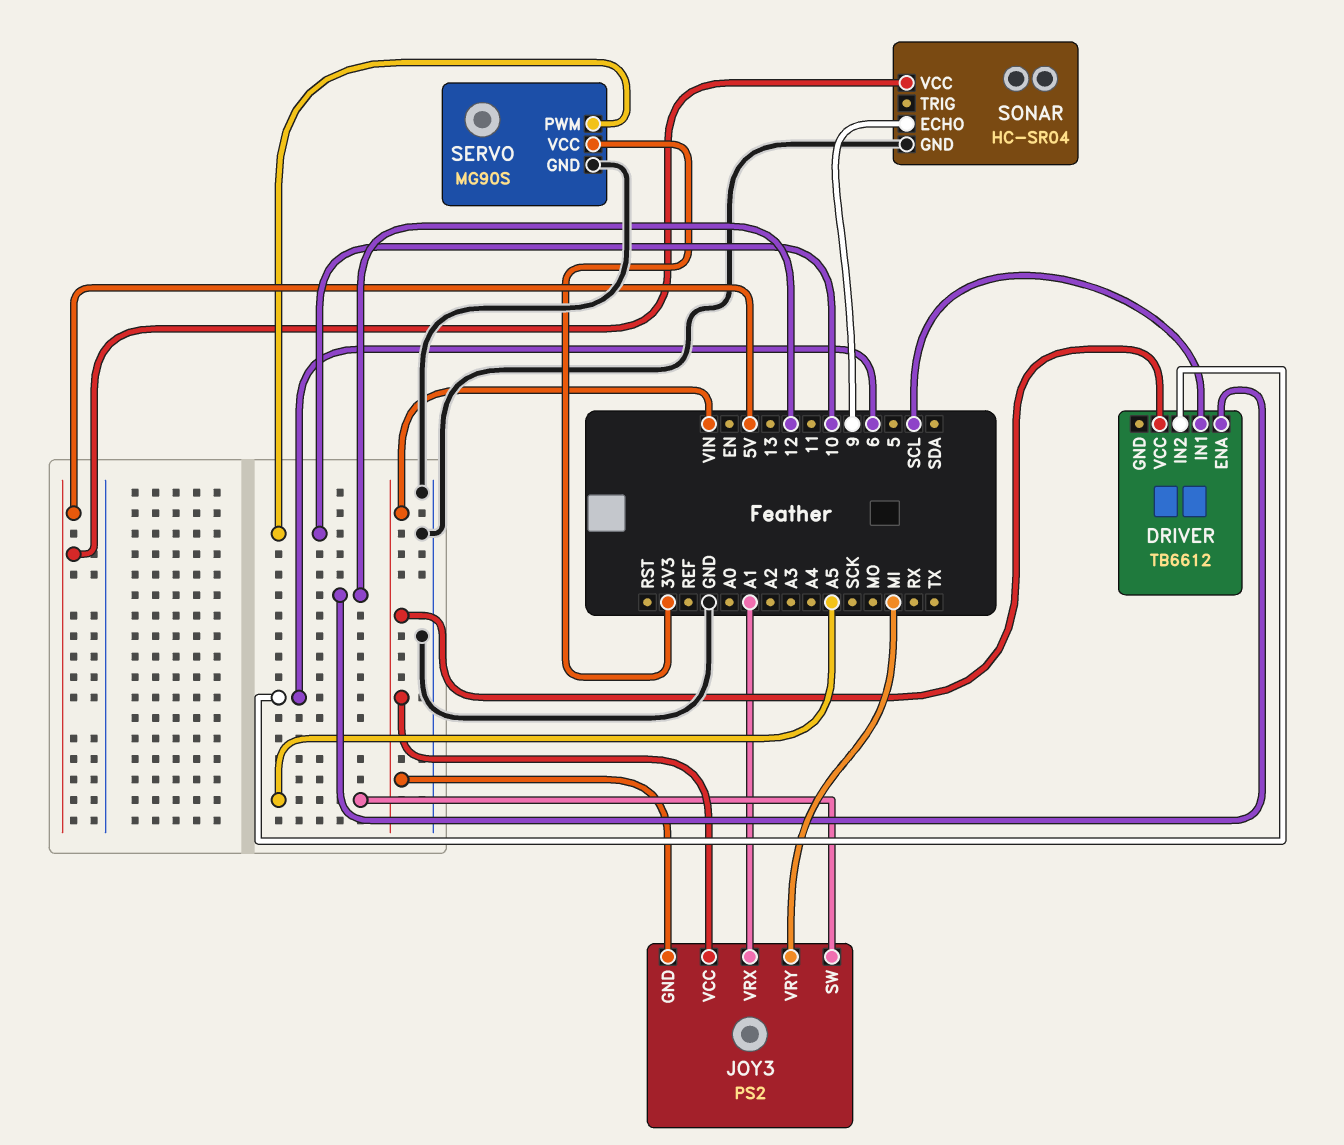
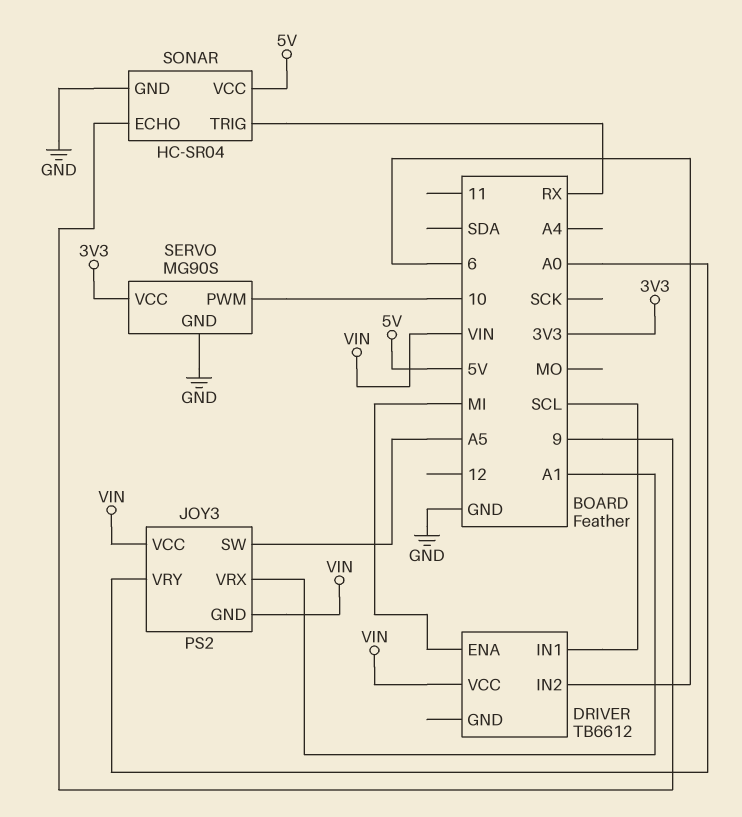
DRIVER pin ENA: 12 -> MI
JOY3 pin VRY: MI -> A0
SONAR pin TRIG: none -> RX

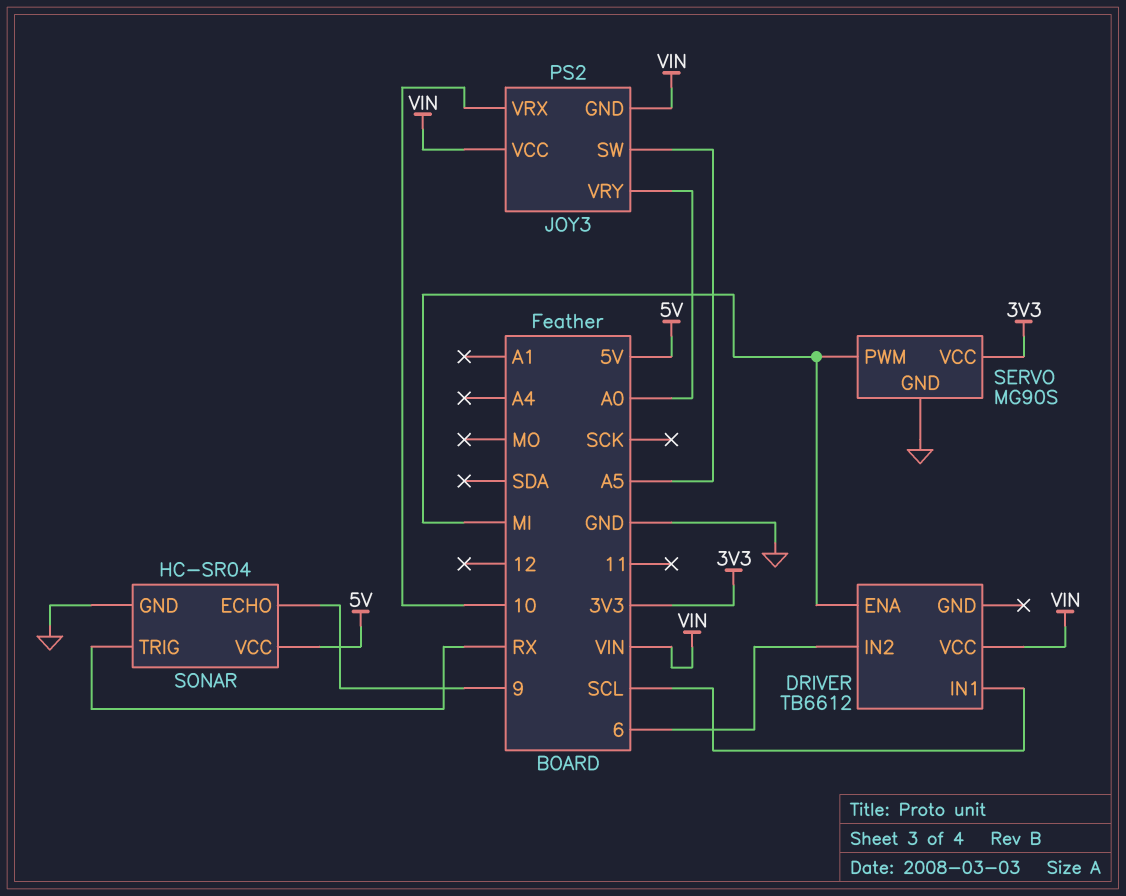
JOY3 pin VRX: A1 -> 10
SERVO pin PWM: 10 -> MI

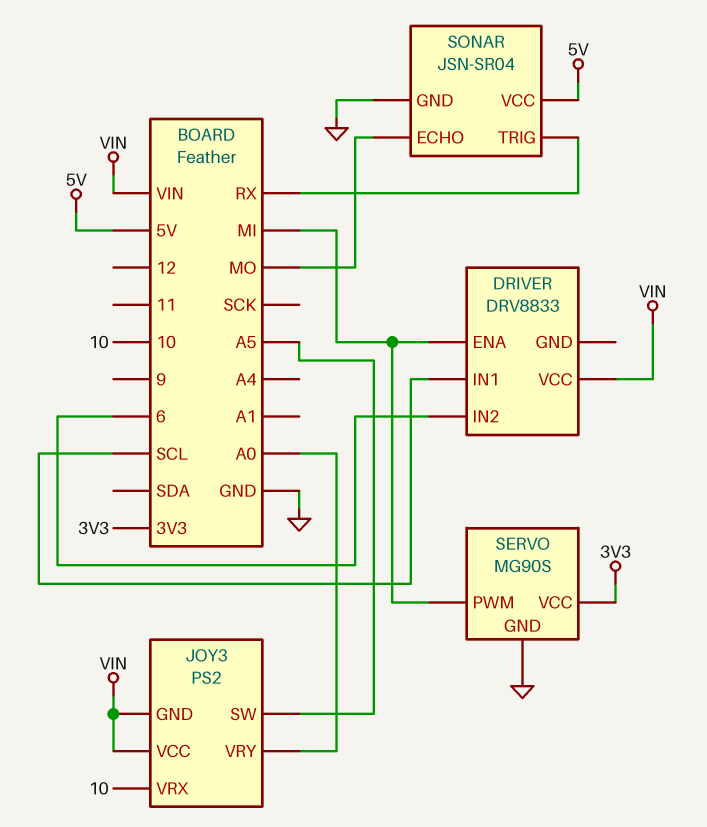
DRIVER: TB6612 -> DRV8833
SONAR: HC-SR04 -> JSN-SR04
SONAR pin ECHO: 9 -> MO

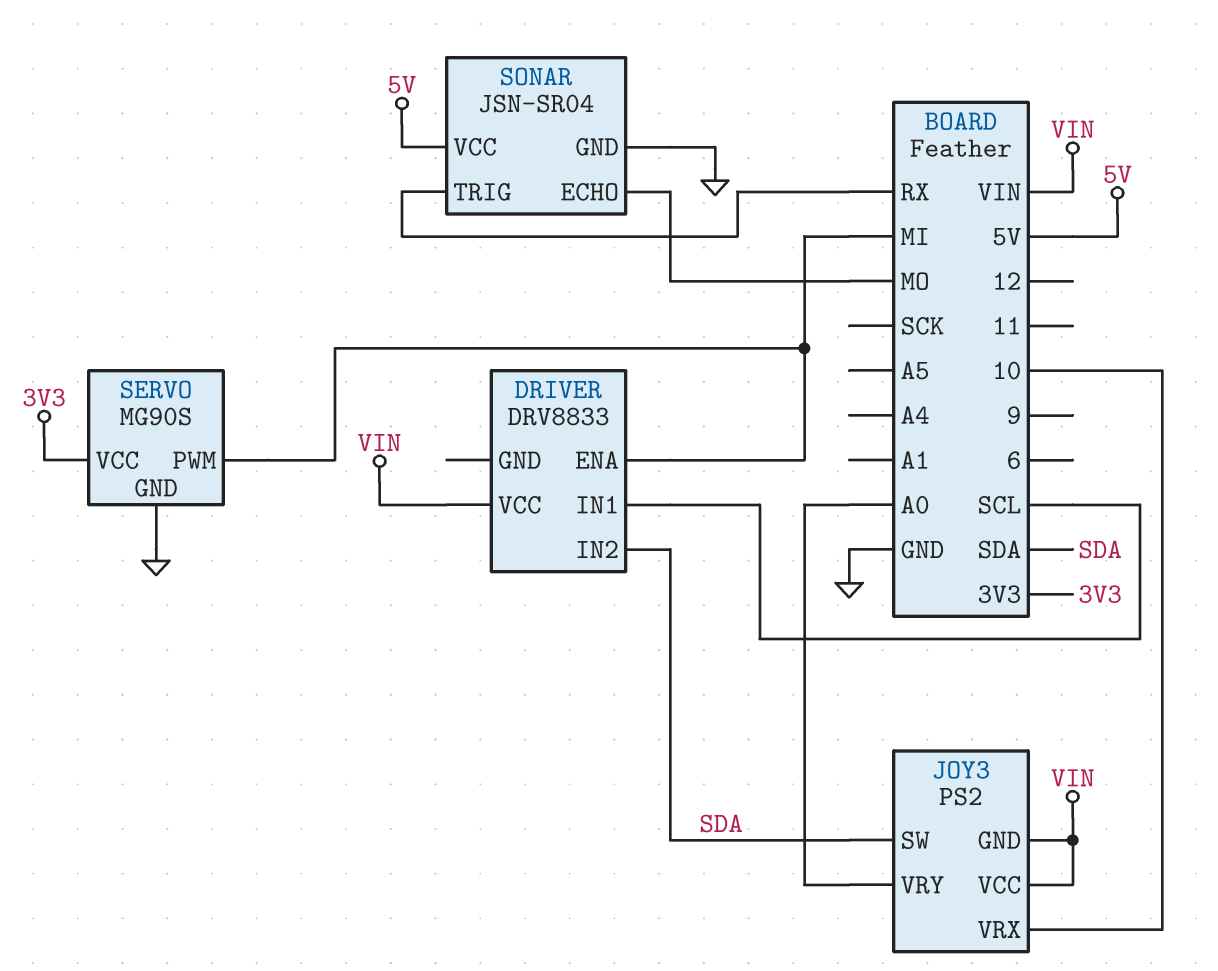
DRIVER pin IN2: 6 -> SDA
JOY3 pin SW: A5 -> SDA

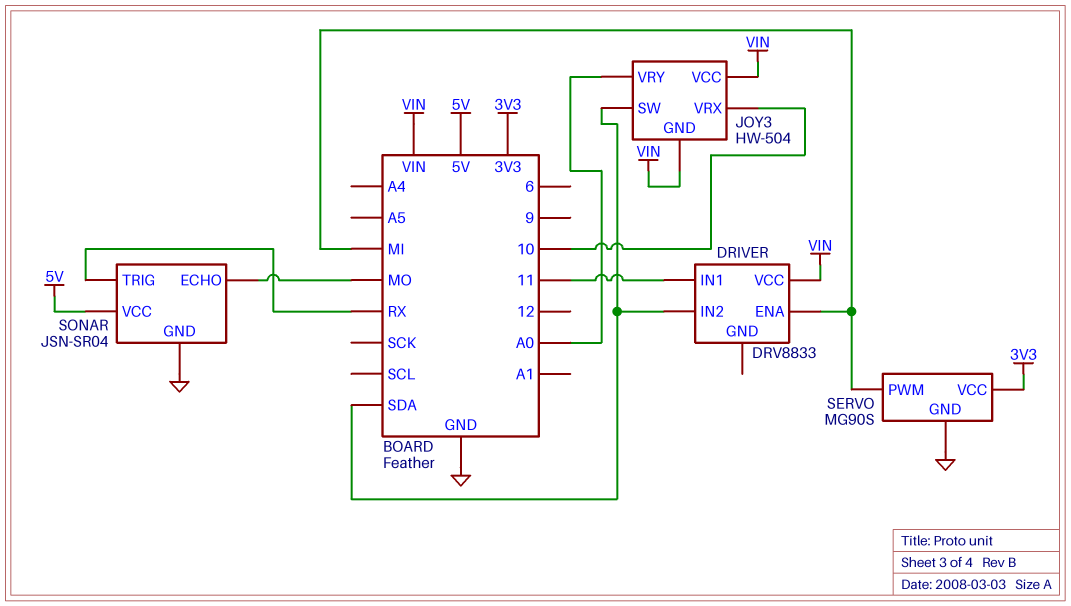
DRIVER pin IN1: SCL -> 11
JOY3: PS2 -> HW-504

